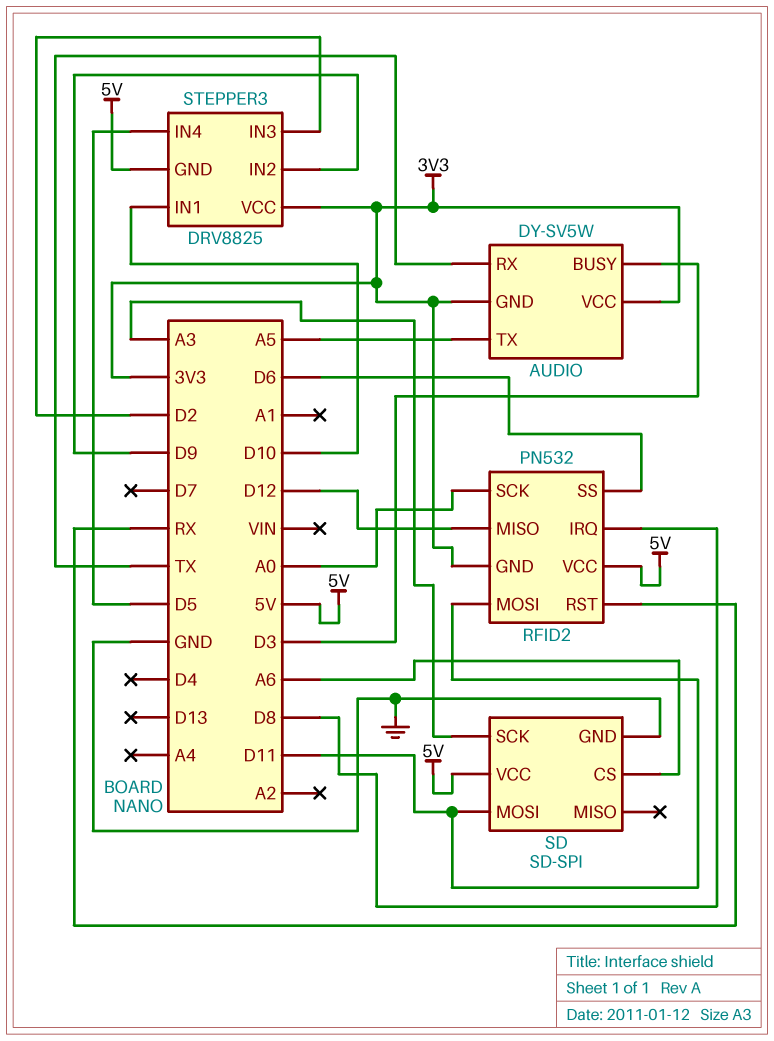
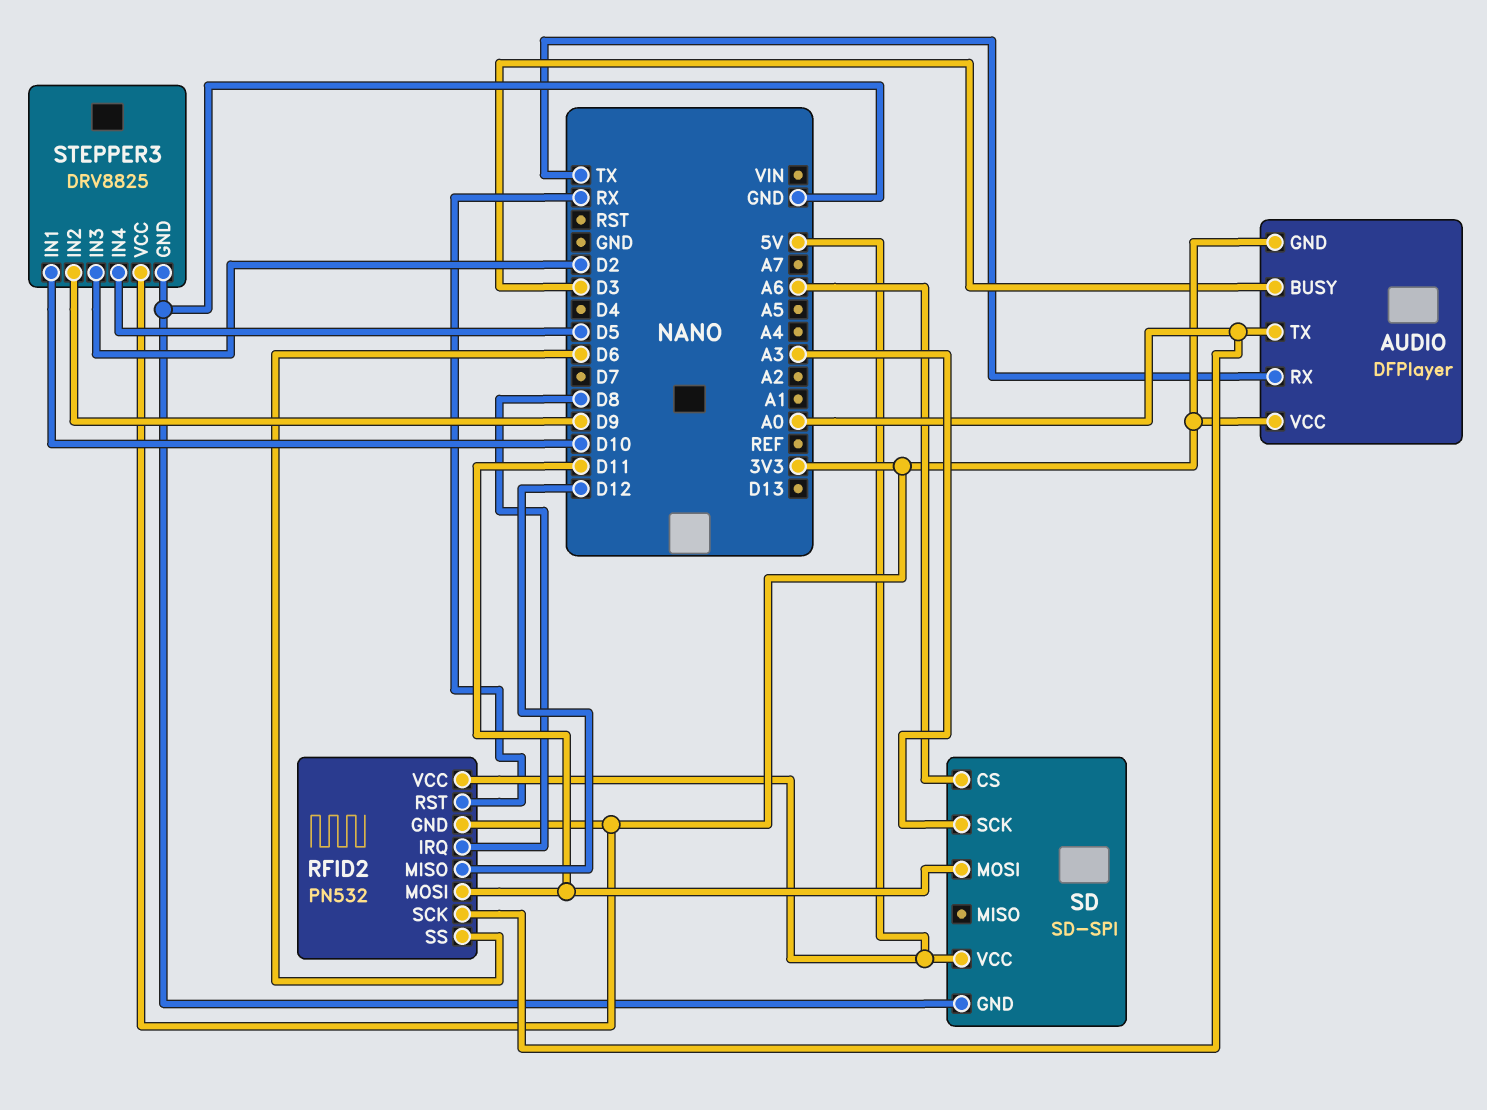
AUDIO: DY-SV5W -> DFPlayer
AUDIO pin TX: A5 -> A0
STEPPER3 pin GND: 5V -> GND

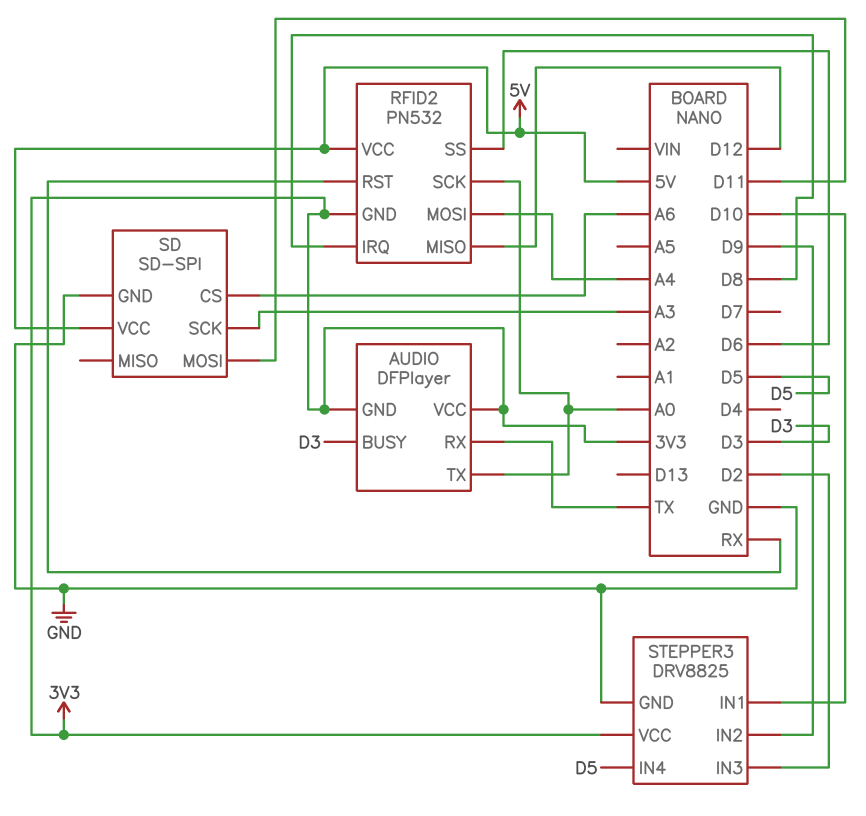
RFID2 pin MOSI: D11 -> A4

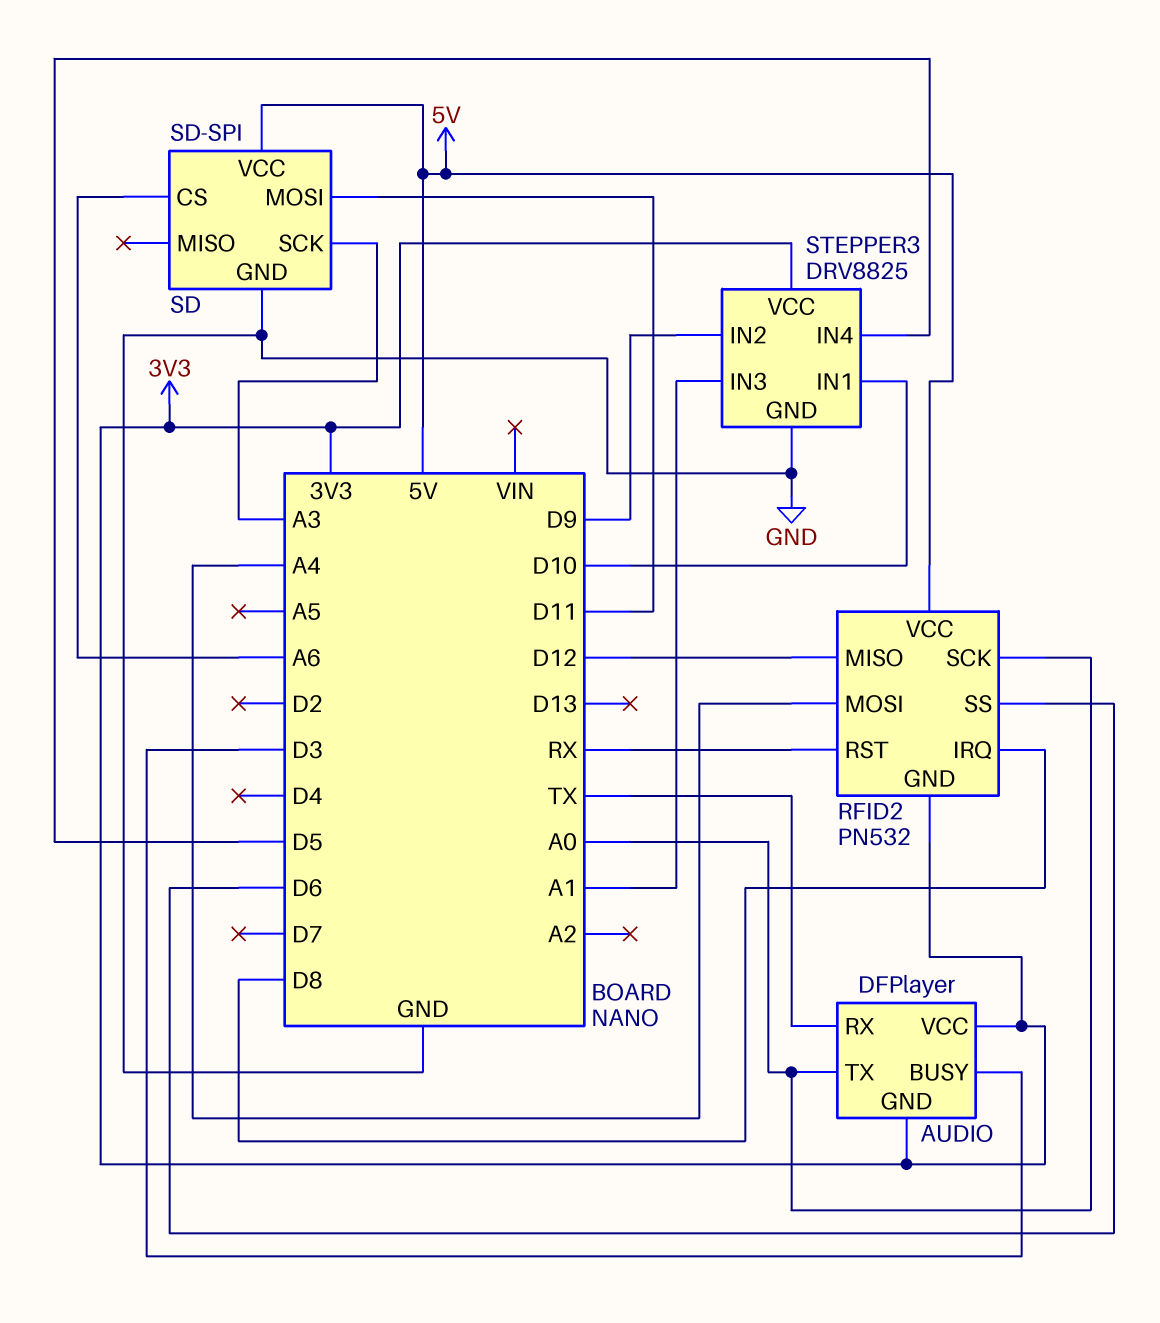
STEPPER3 pin IN3: D2 -> A1

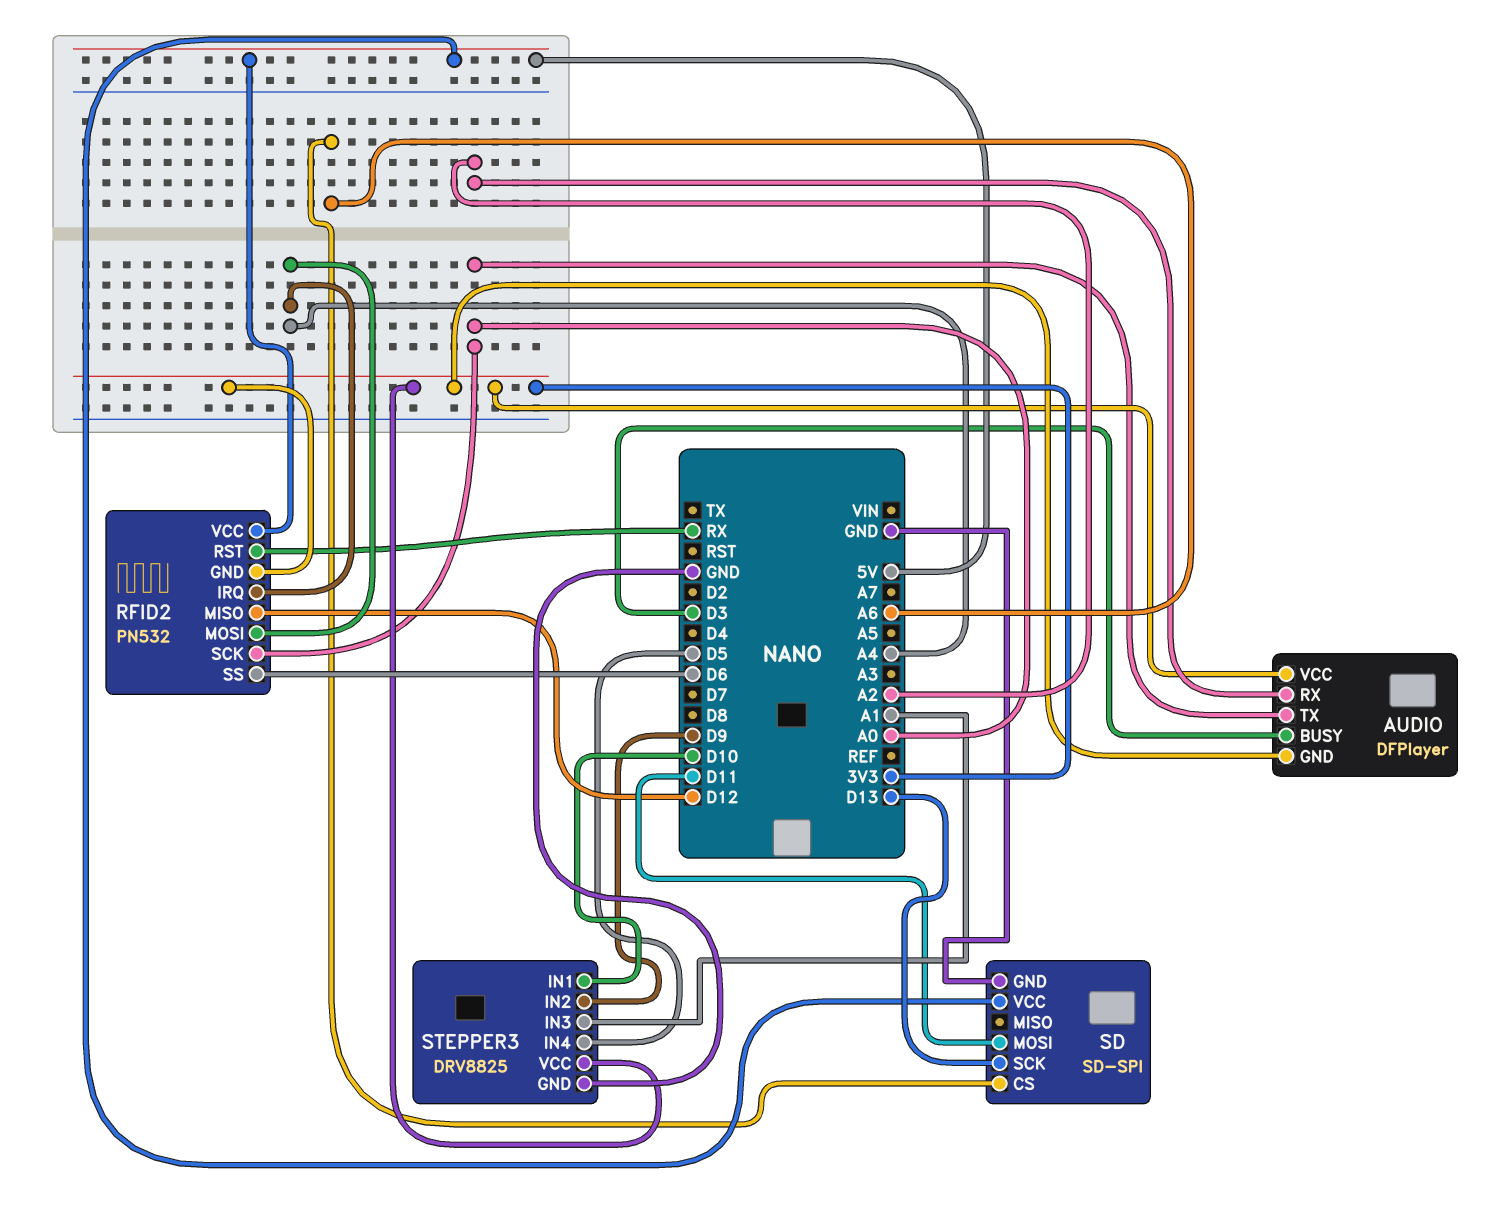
AUDIO pin RX: TX -> A2
RFID2 pin IRQ: D8 -> A4
SD pin SCK: A3 -> D13

